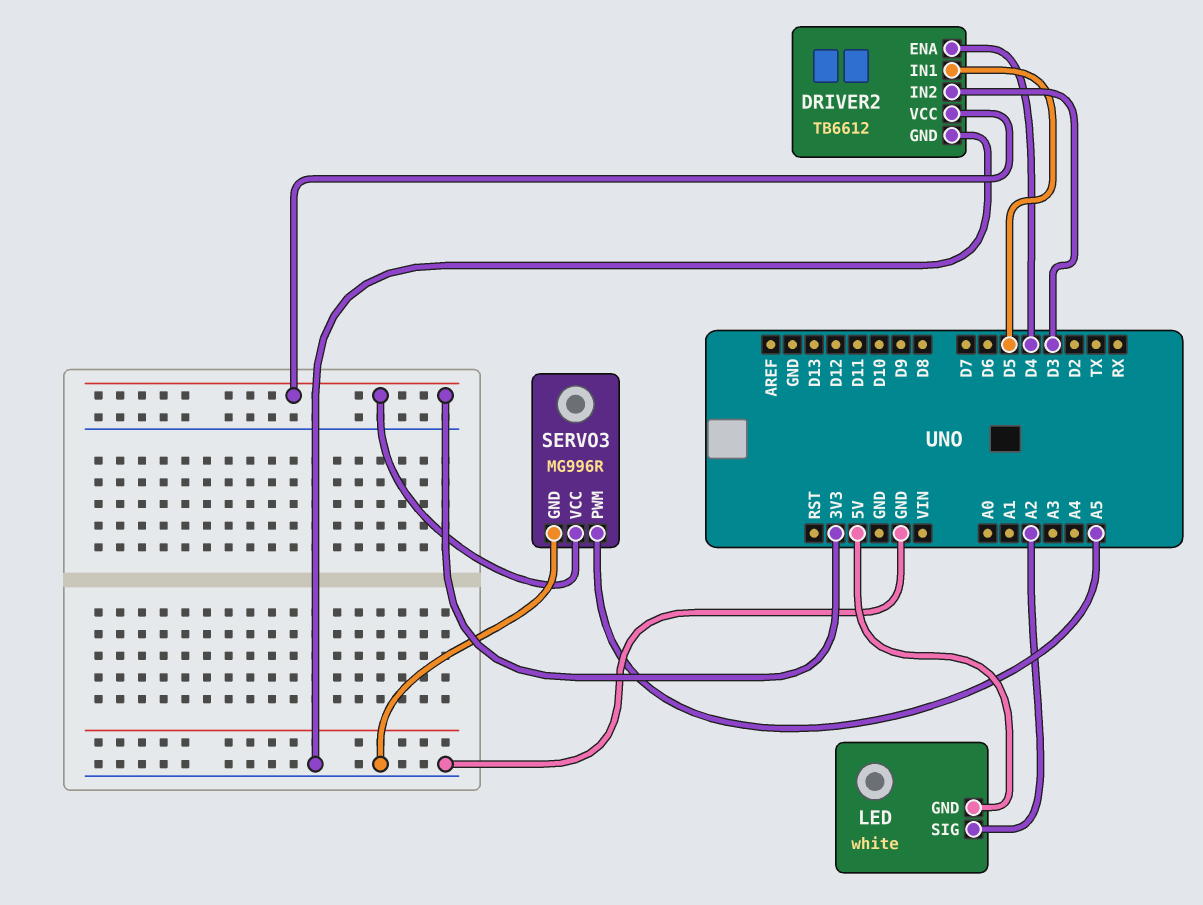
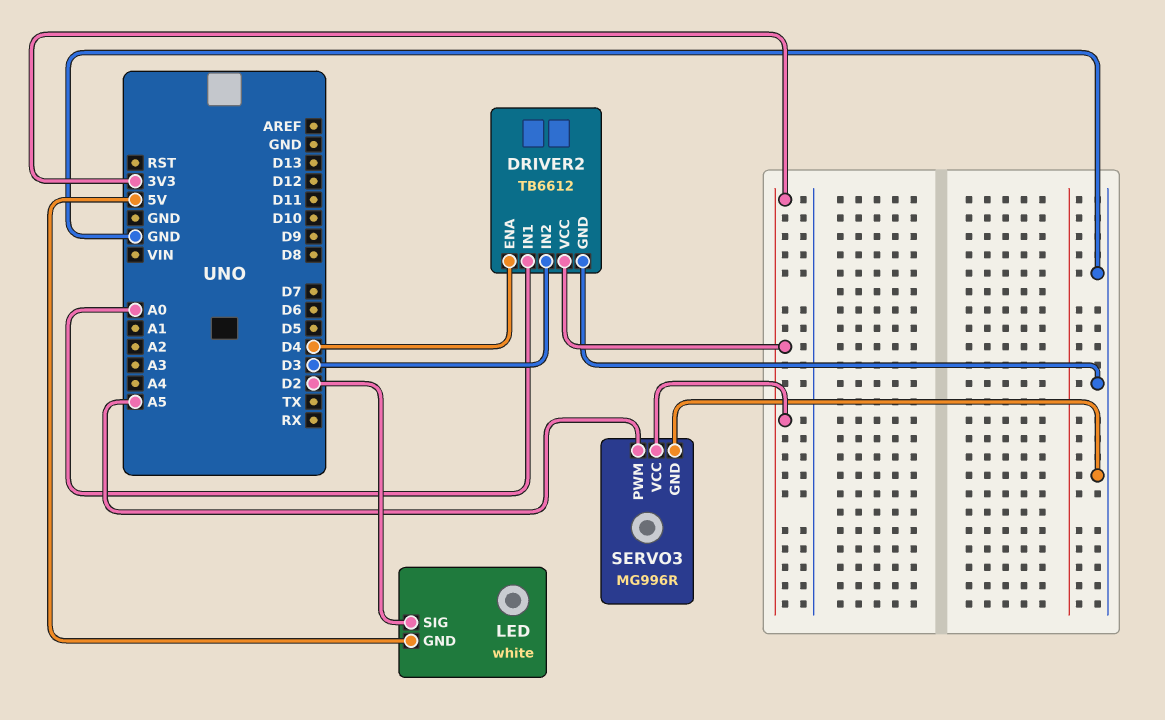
DRIVER2 pin IN1: D5 -> A0
LED pin SIG: A2 -> D2

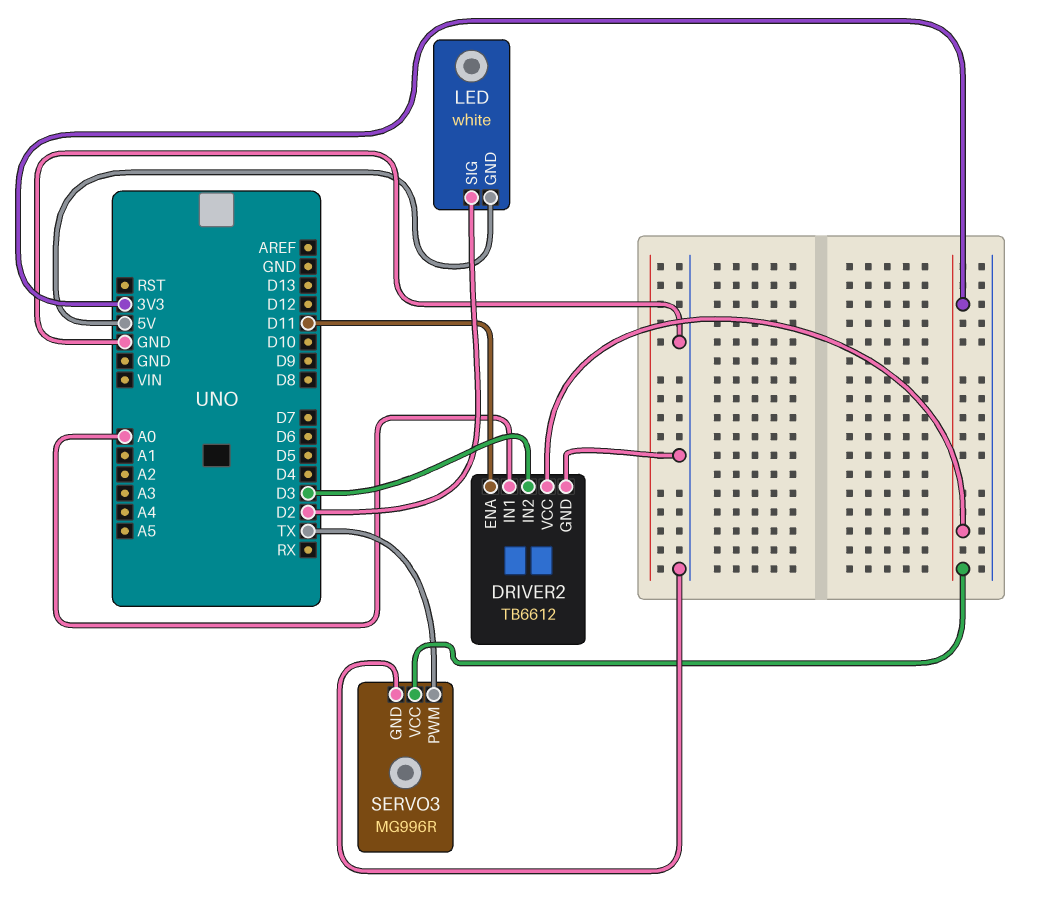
DRIVER2 pin ENA: D4 -> D11
SERVO3 pin PWM: A5 -> TX

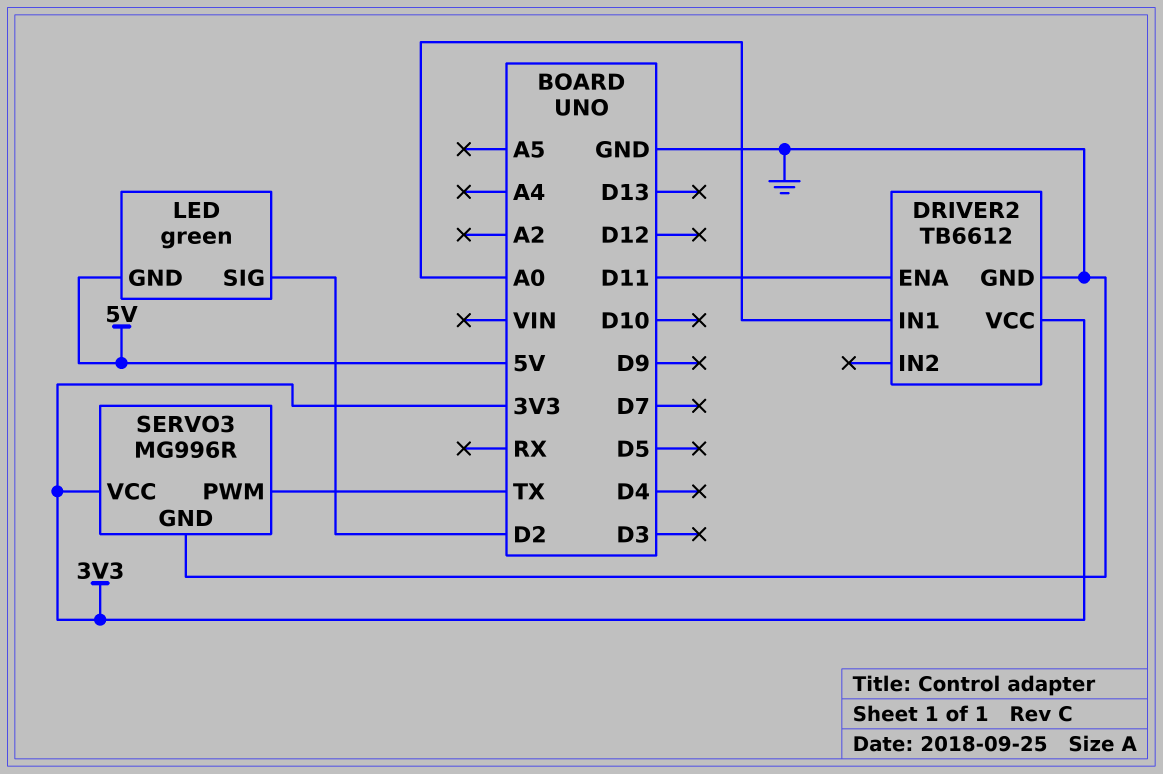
DRIVER2 pin IN2: D3 -> none
LED: white -> green

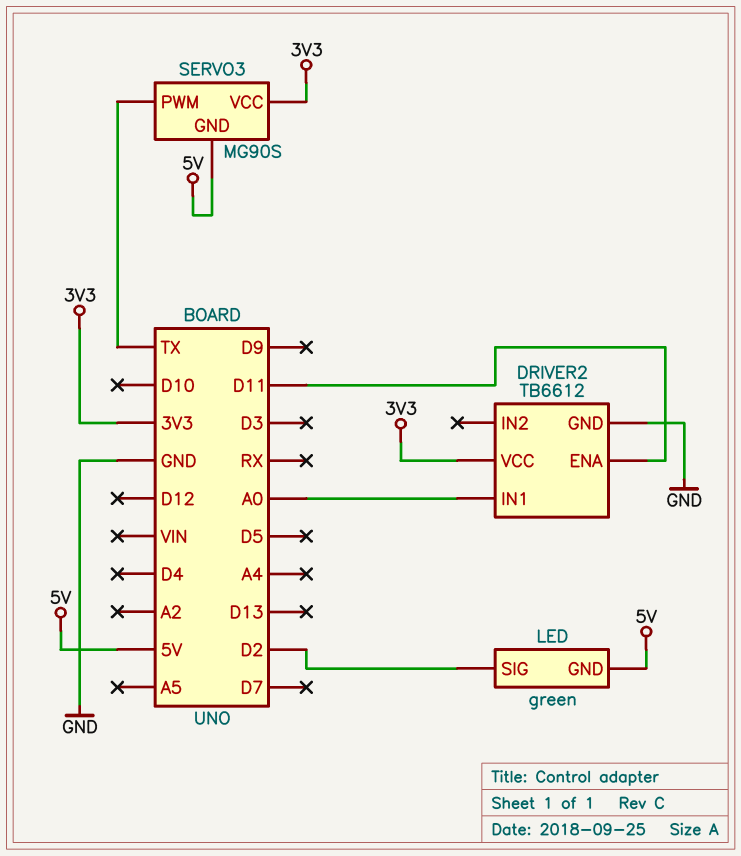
SERVO3: MG996R -> MG90S
SERVO3 pin GND: GND -> 5V

